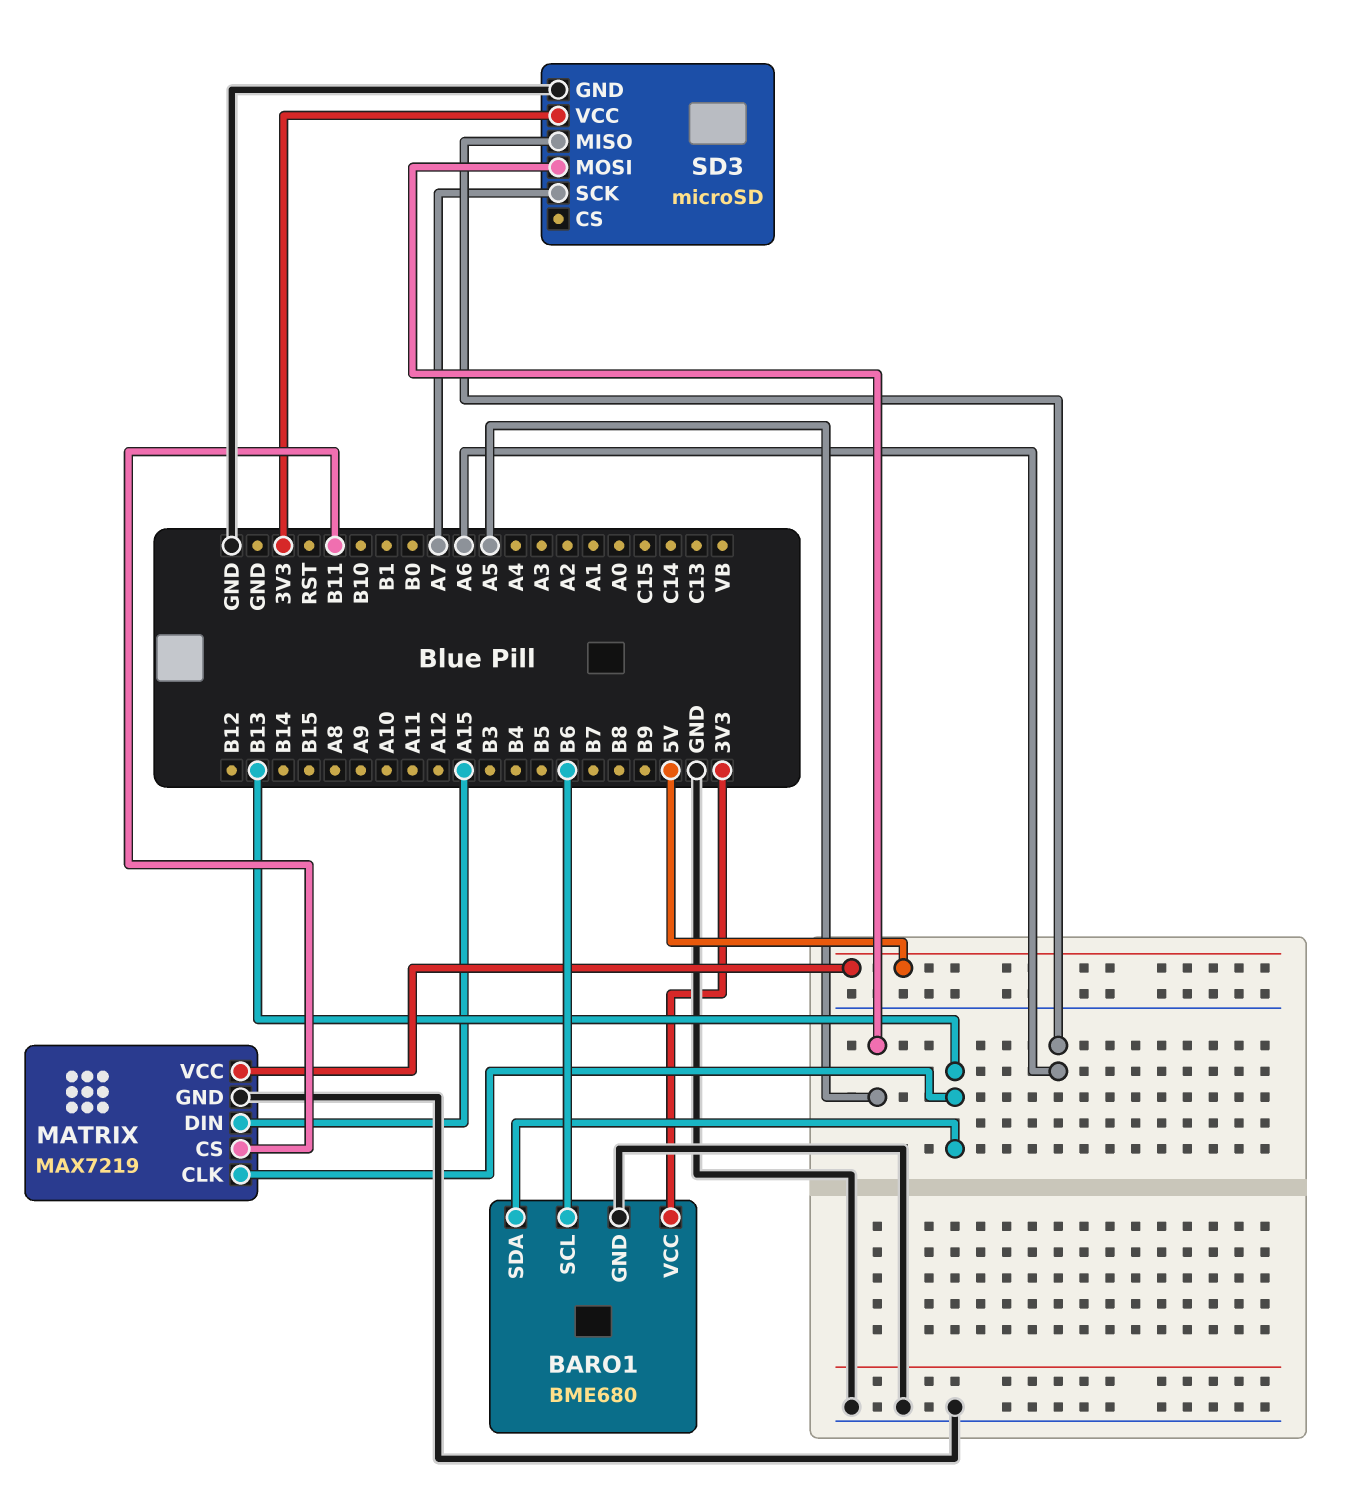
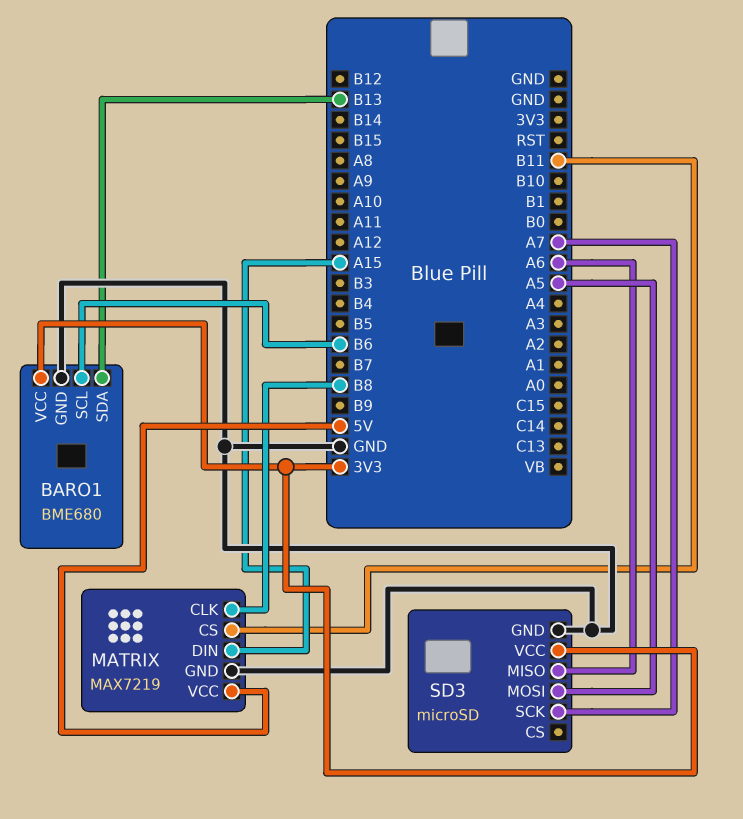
MATRIX pin CLK: B13 -> B8

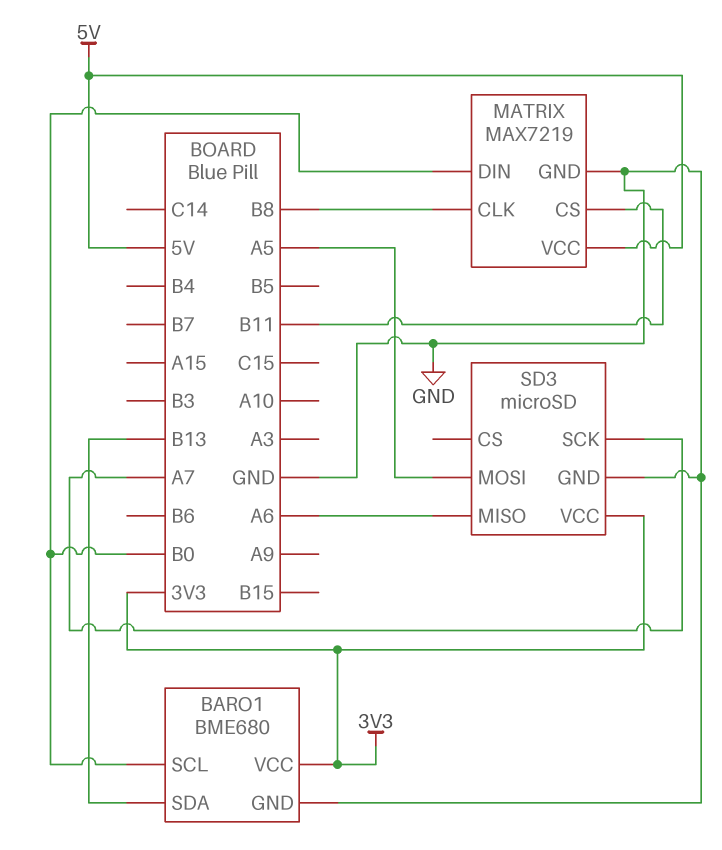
BARO1 pin SCL: B6 -> B0
MATRIX pin DIN: A15 -> B0

